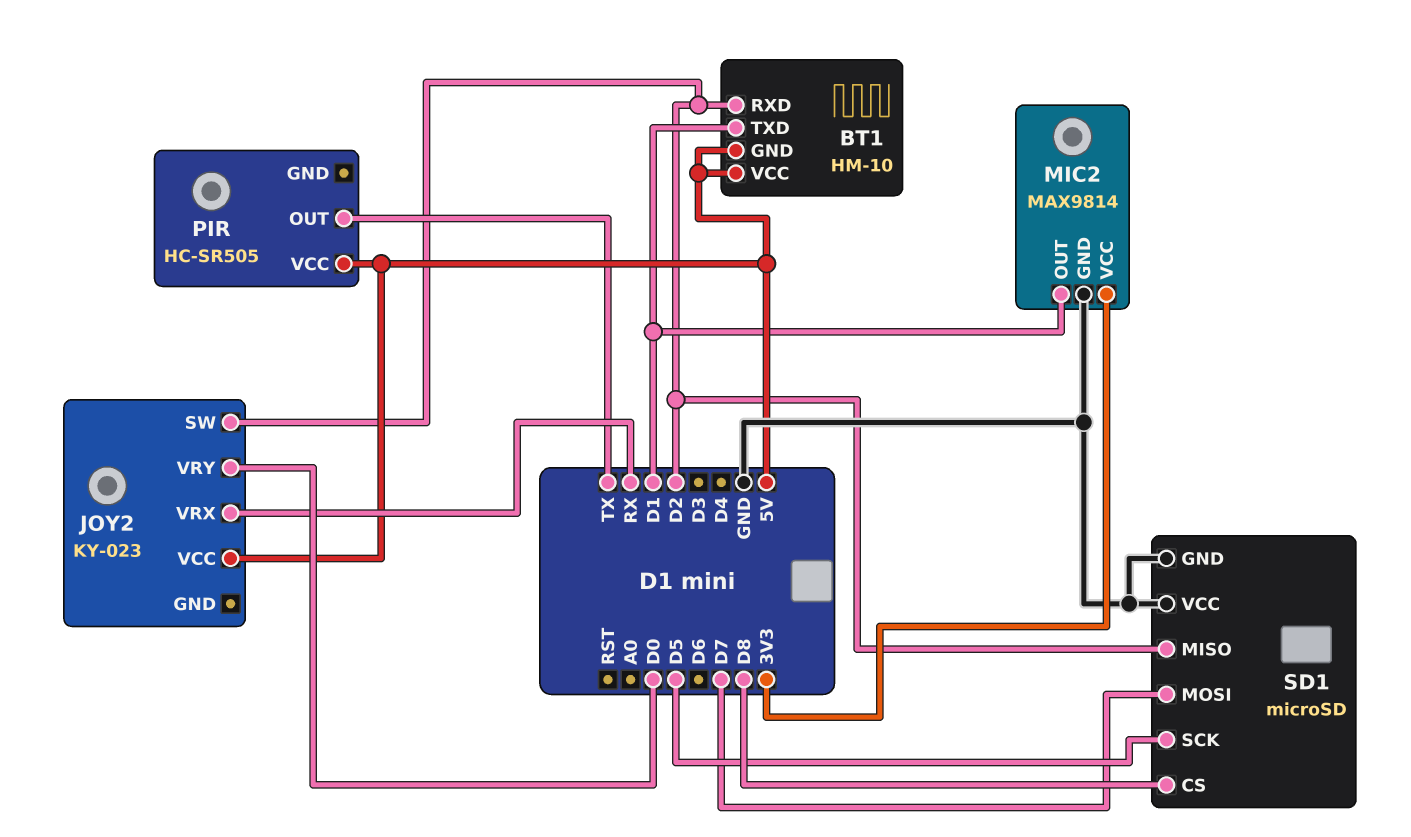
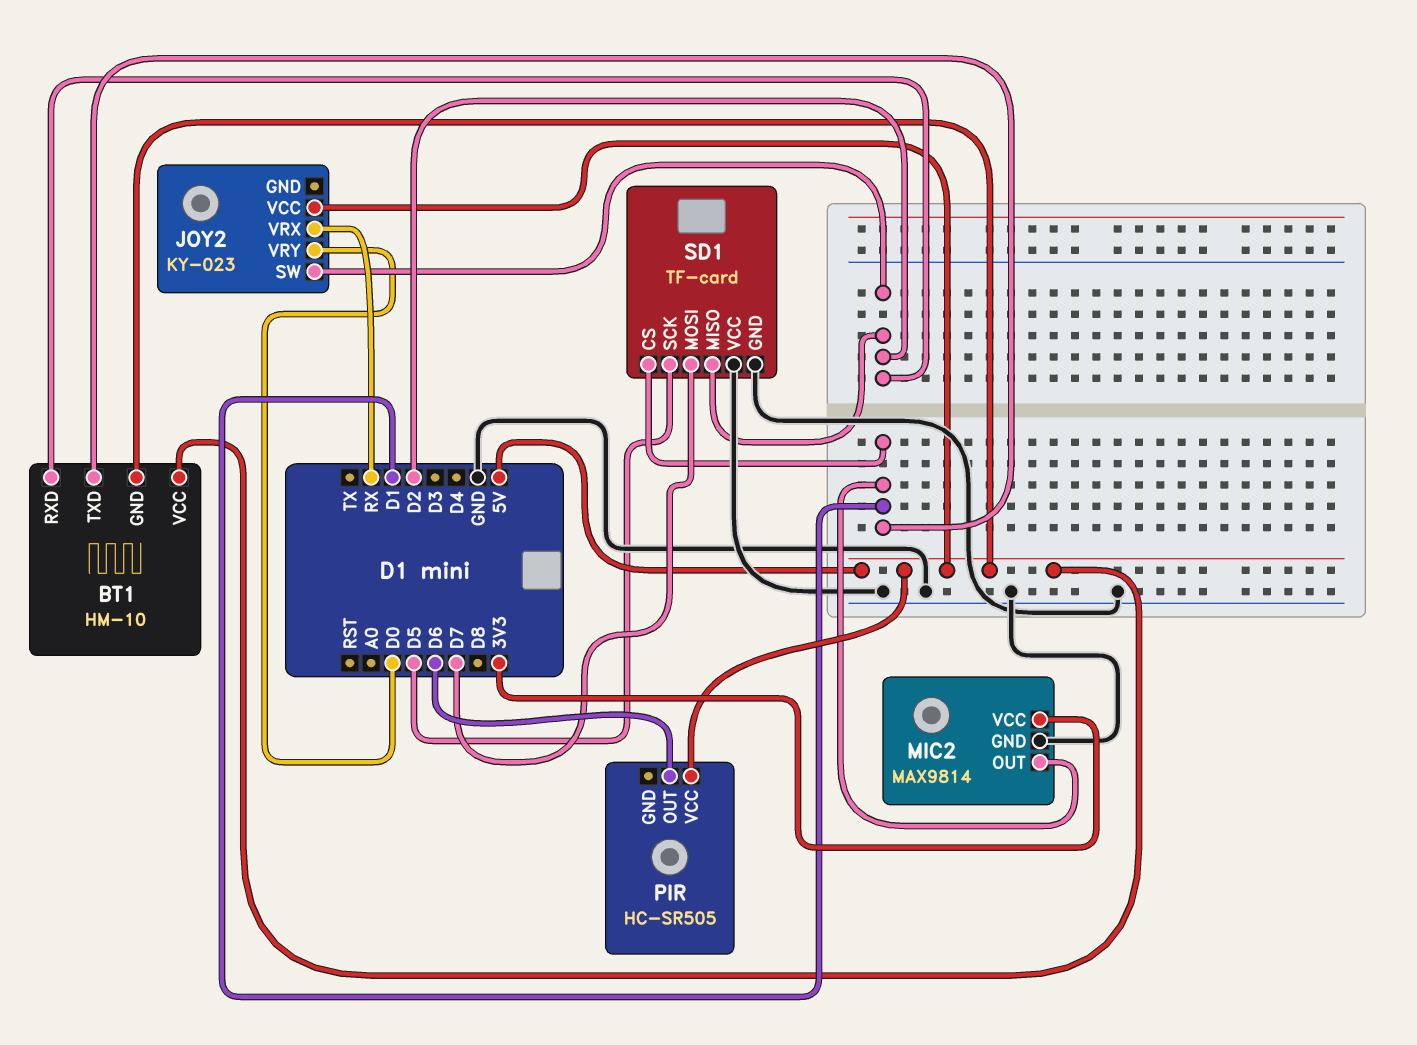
PIR pin OUT: TX -> D6
SD1: microSD -> TF-card
SD1 pin CS: D8 -> D1

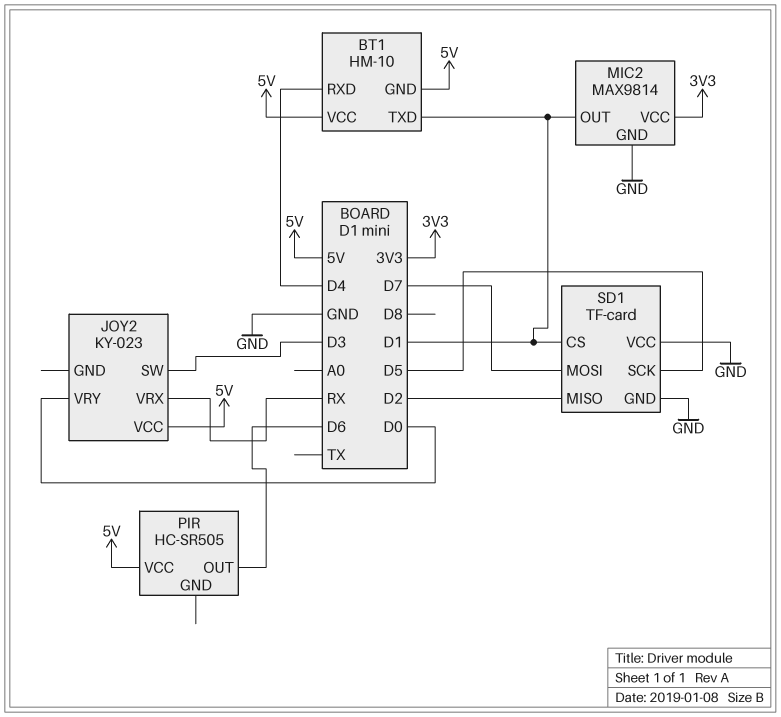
BT1 pin RXD: D2 -> D4
JOY2 pin SW: D2 -> D3

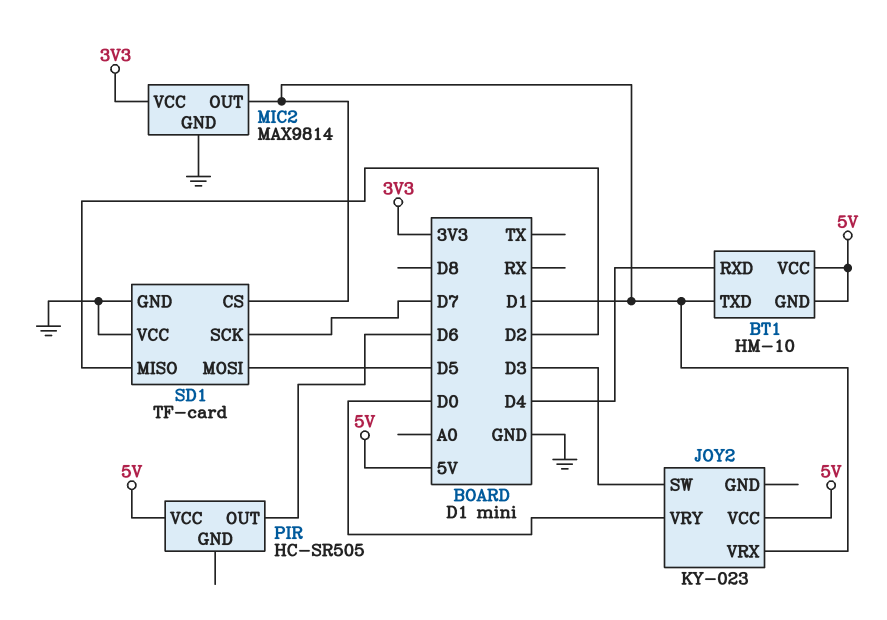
JOY2 pin VRX: RX -> D1
SD1 pin MOSI: D7 -> D5
SD1 pin SCK: D5 -> D7

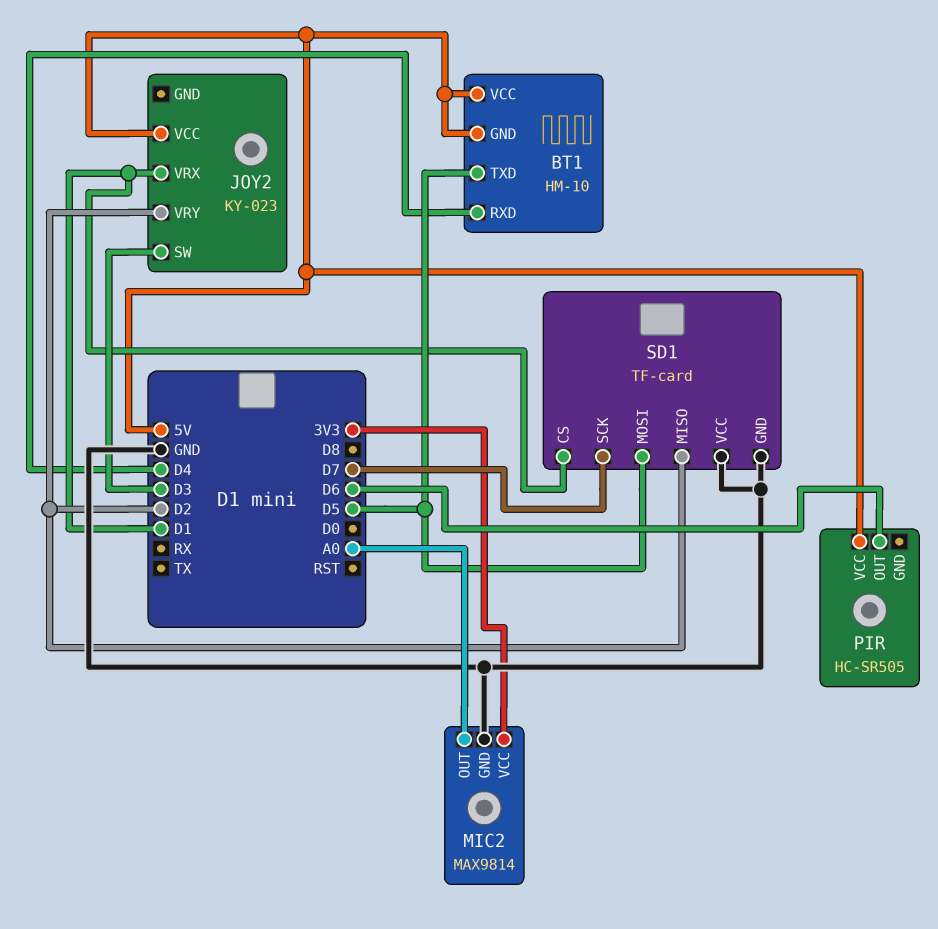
BT1 pin TXD: D1 -> D5
JOY2 pin VRY: D0 -> D2
MIC2 pin OUT: D1 -> A0

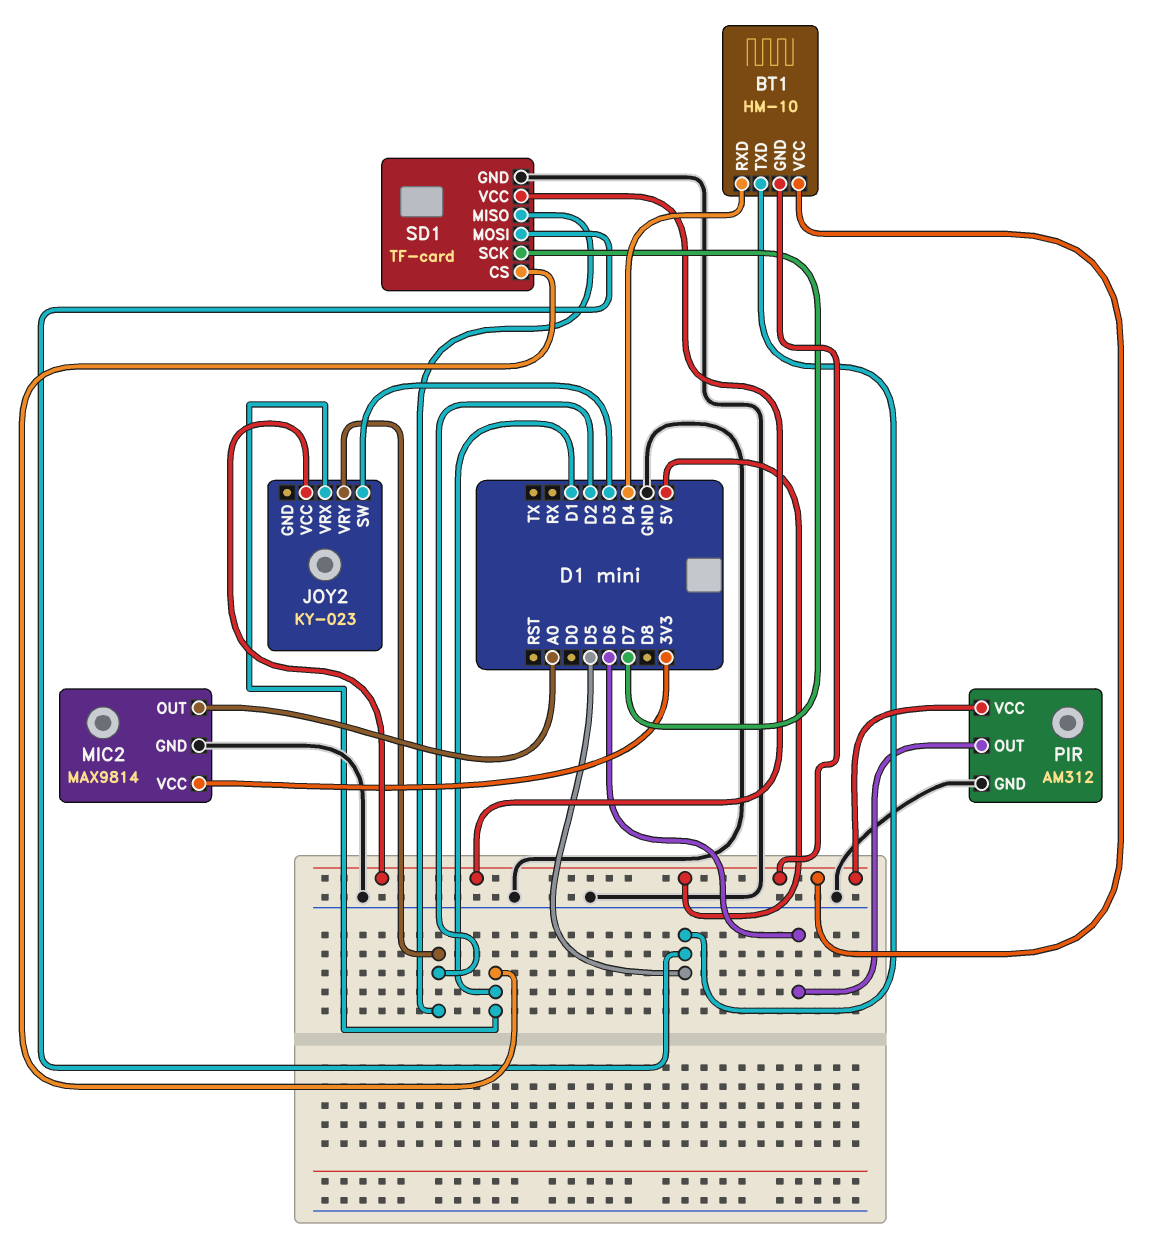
PIR: HC-SR505 -> AM312
PIR pin GND: none -> GND
SD1 pin VCC: GND -> 5V

